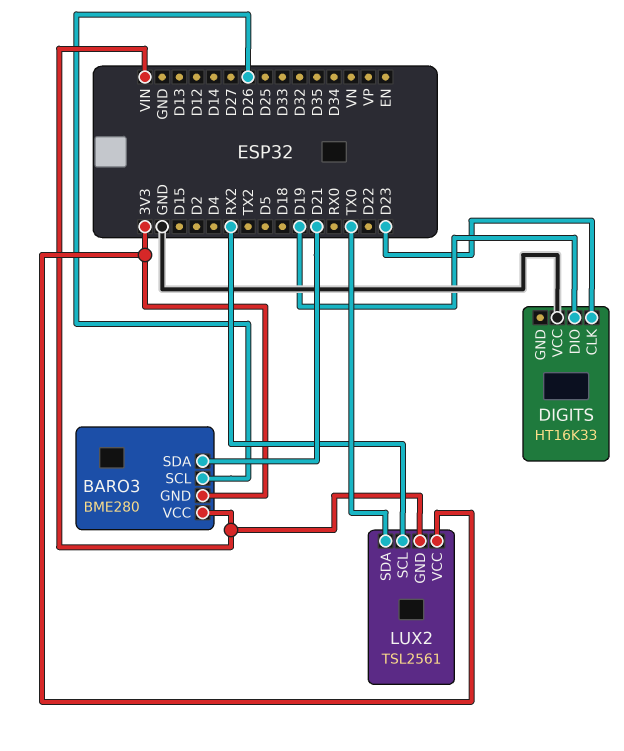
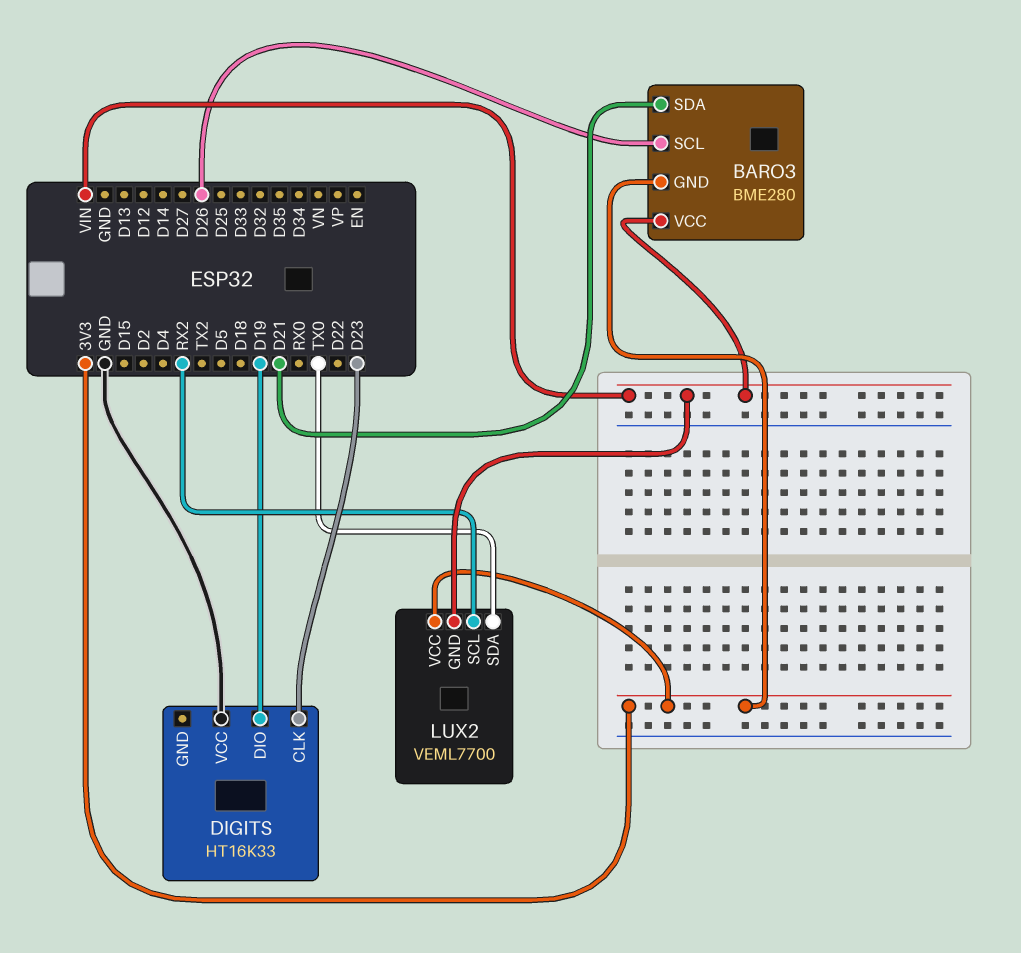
LUX2: TSL2561 -> VEML7700

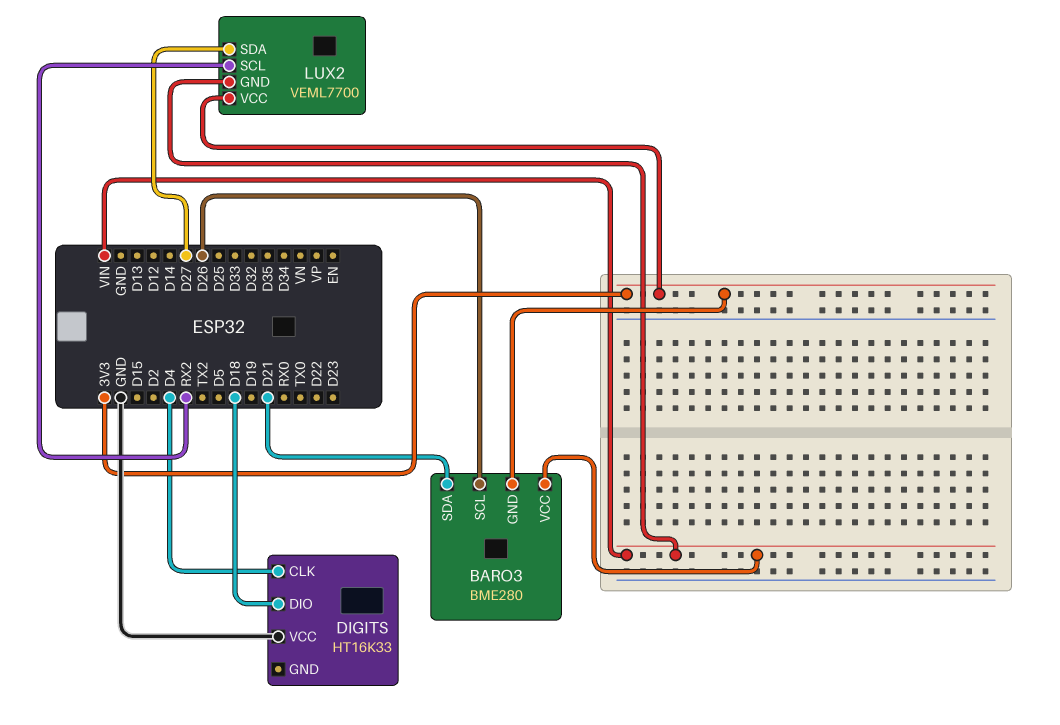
DIGITS pin CLK: D23 -> D4
DIGITS pin DIO: D19 -> D18
LUX2 pin SDA: TX0 -> D27

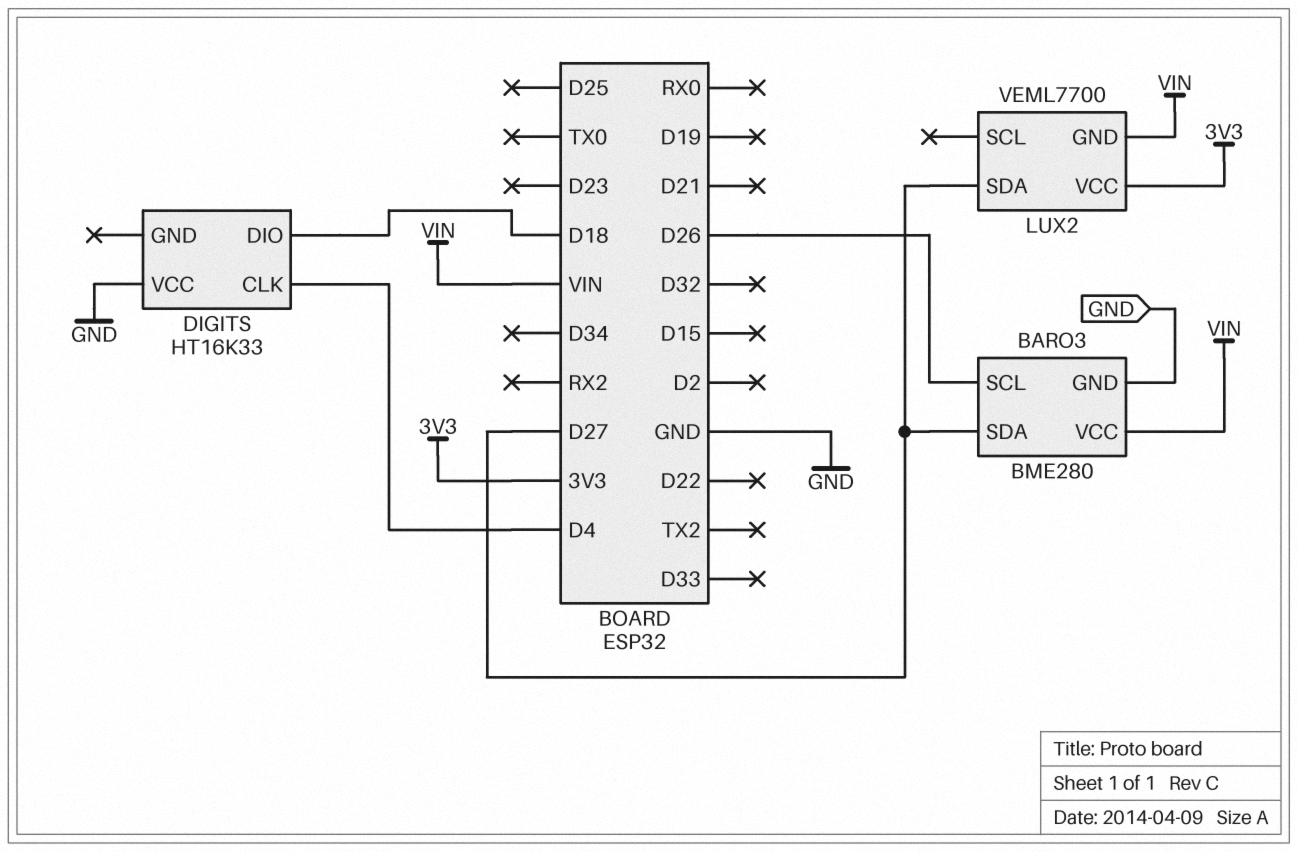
BARO3 pin GND: 3V3 -> GND
BARO3 pin SDA: D21 -> D27
LUX2 pin SCL: RX2 -> none

